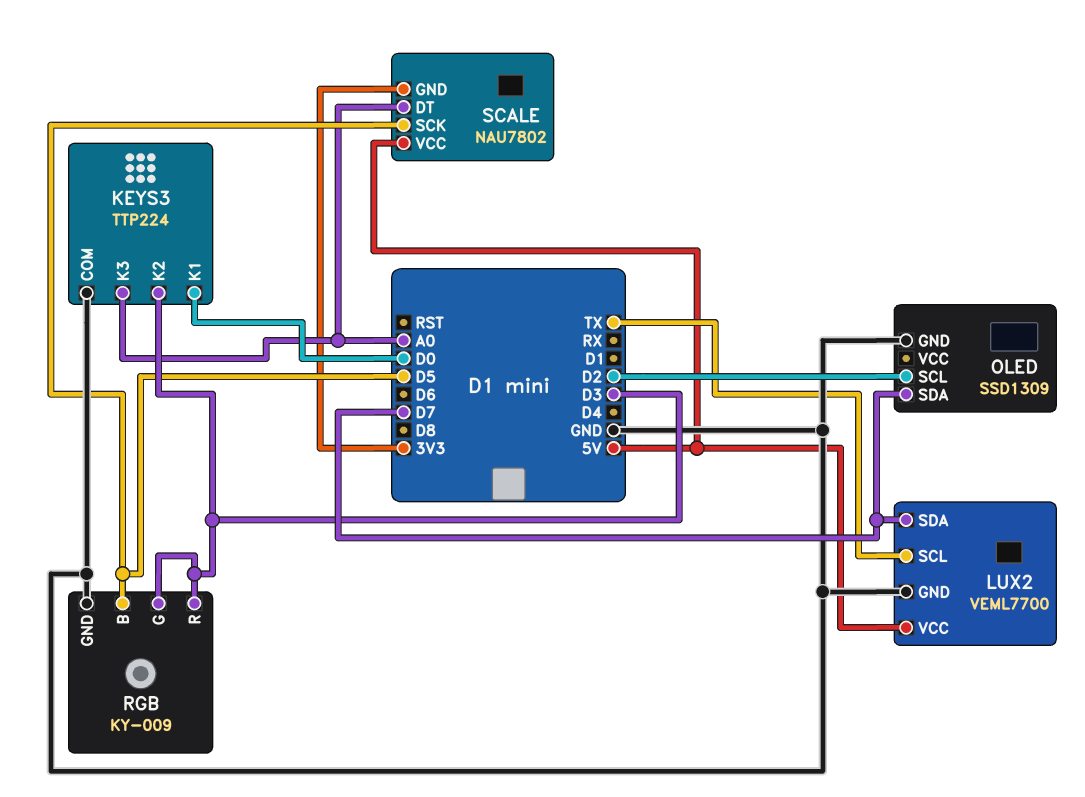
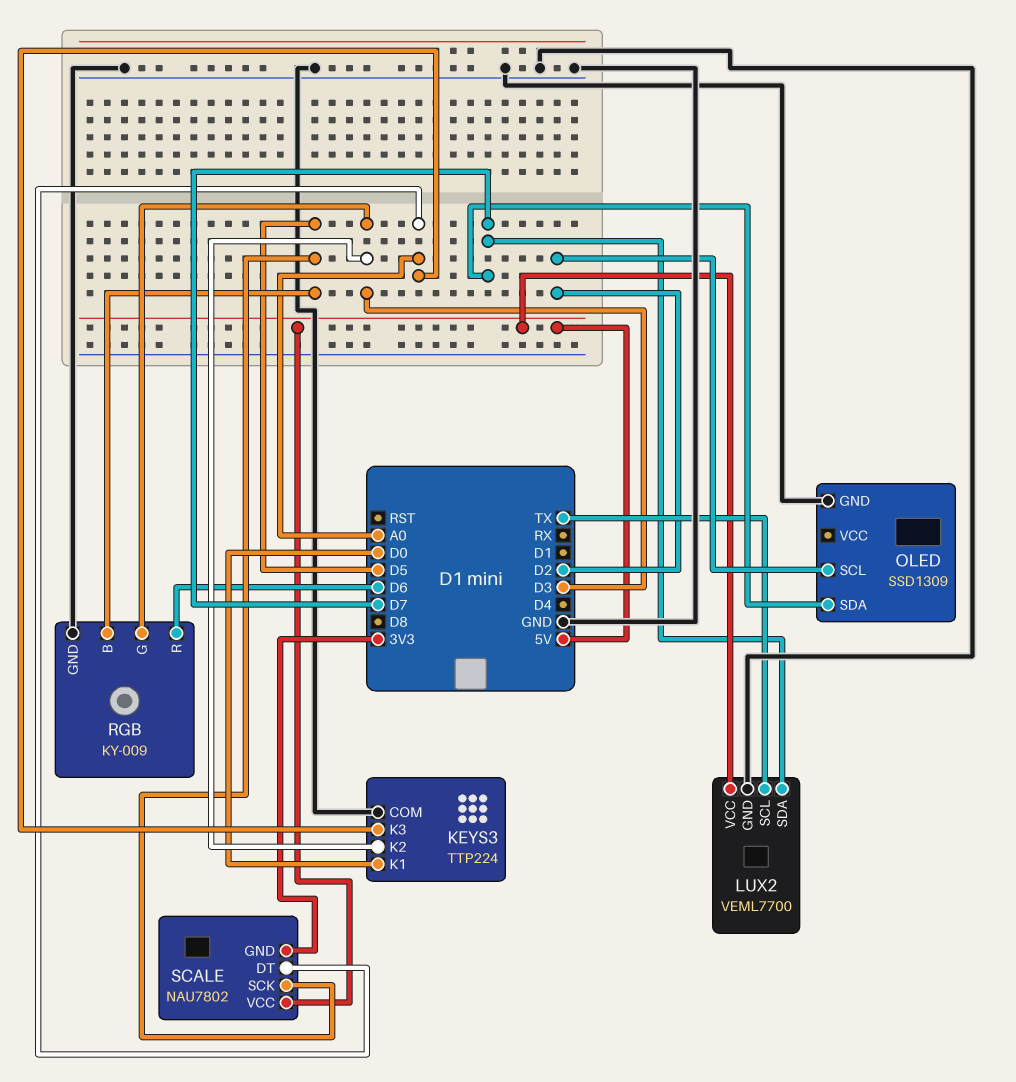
RGB pin R: D3 -> D6

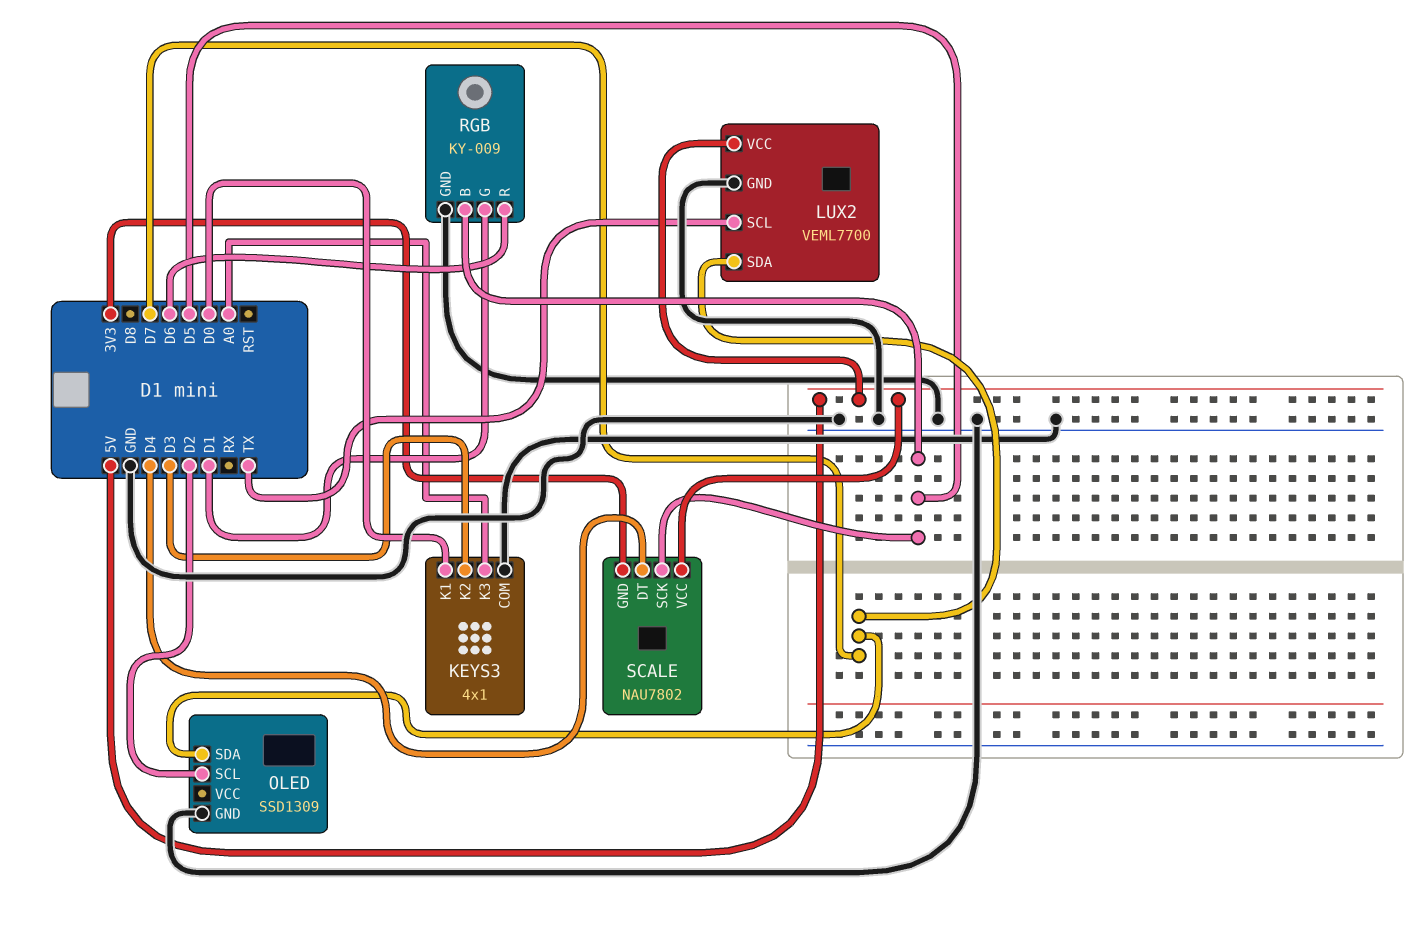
KEYS3: TTP224 -> 4x1
RGB pin G: D3 -> D1
SCALE pin DT: A0 -> D4

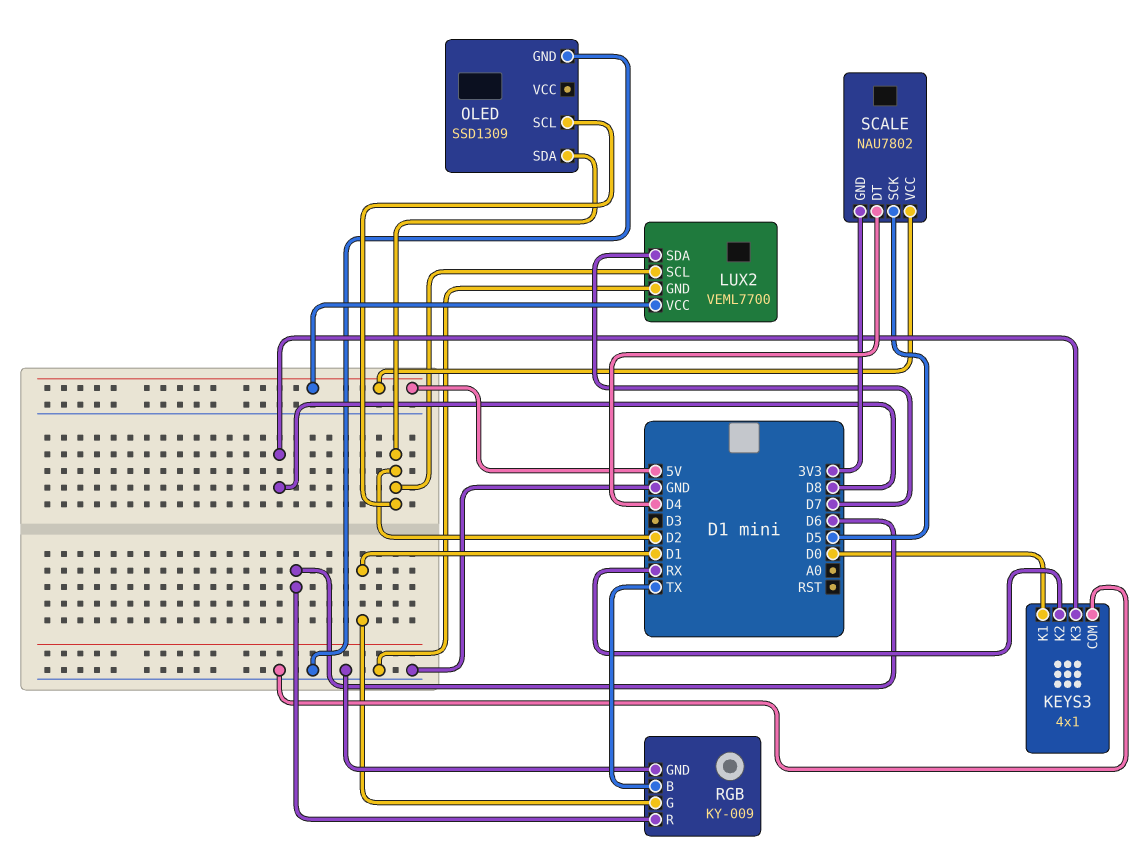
KEYS3 pin K2: D3 -> RX
KEYS3 pin K3: A0 -> D8
LUX2 pin SCL: TX -> D2
OLED pin SDA: D7 -> D2
RGB pin B: D5 -> TX

